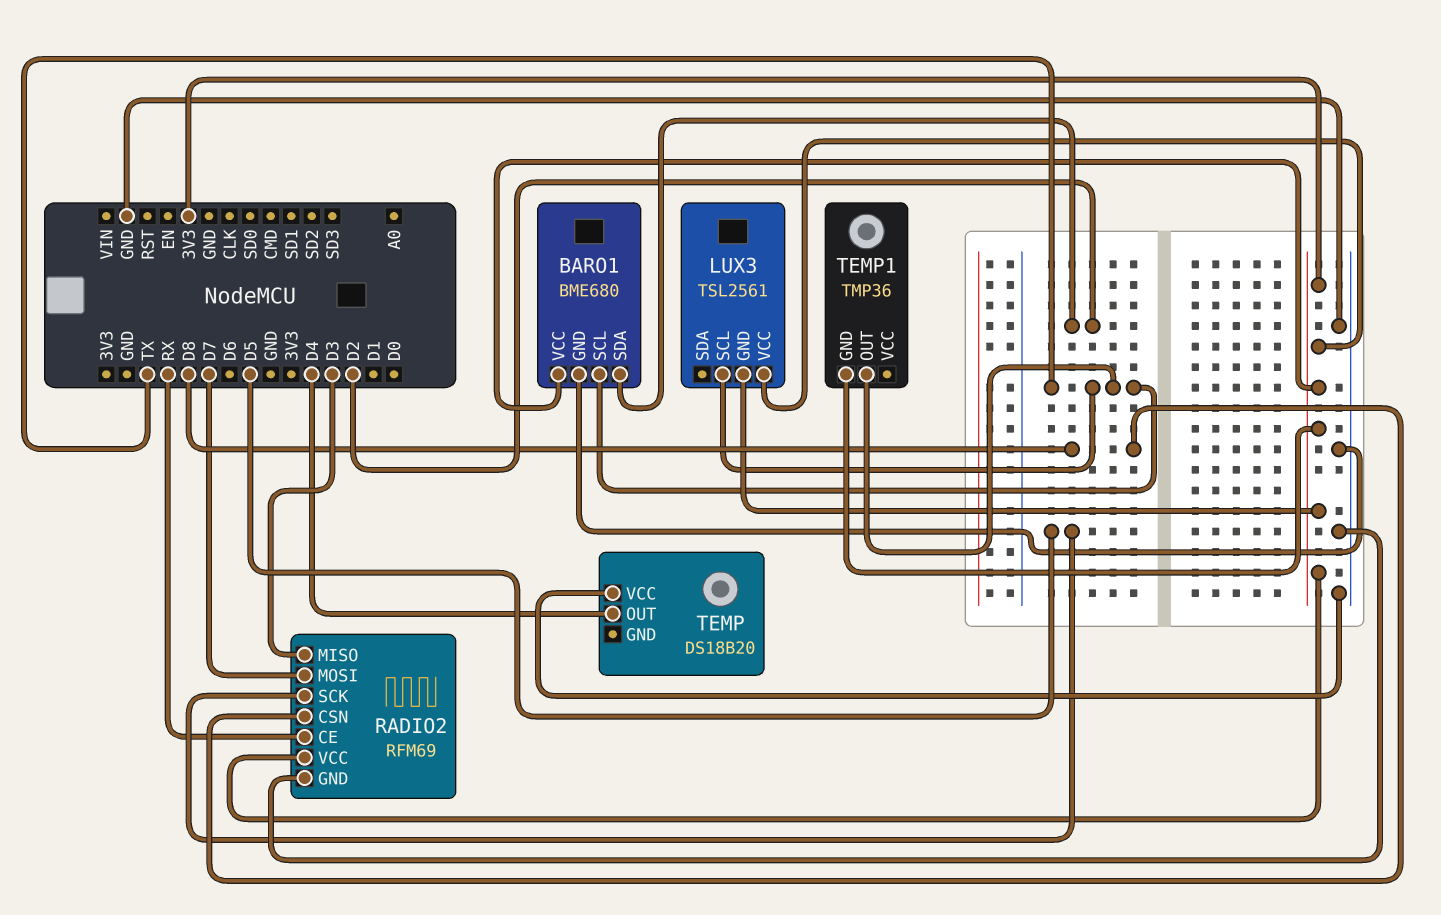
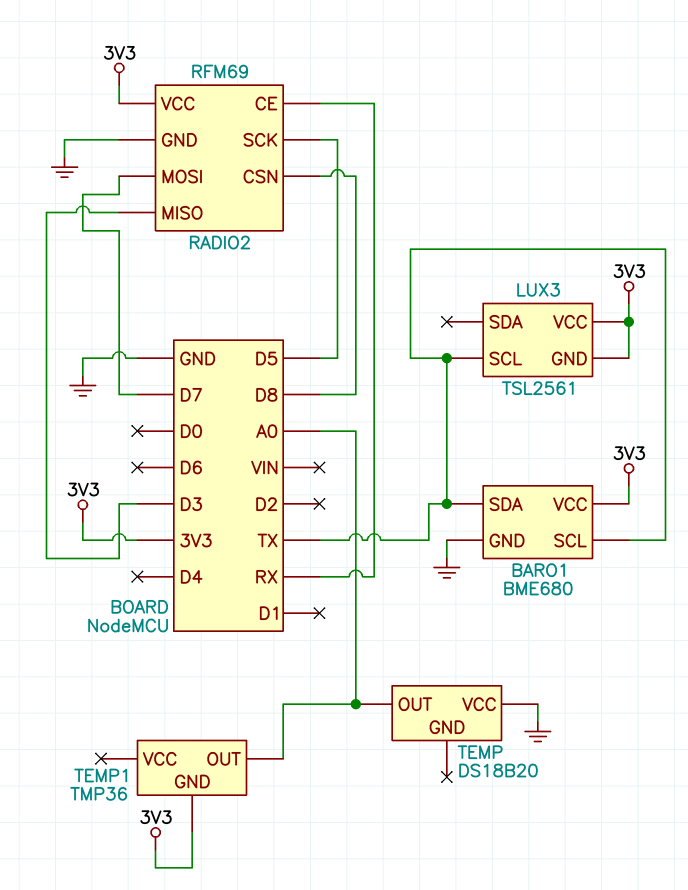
BARO1 pin SDA: D2 -> TX
TEMP pin OUT: D4 -> A0
TEMP1 pin OUT: TX -> A0

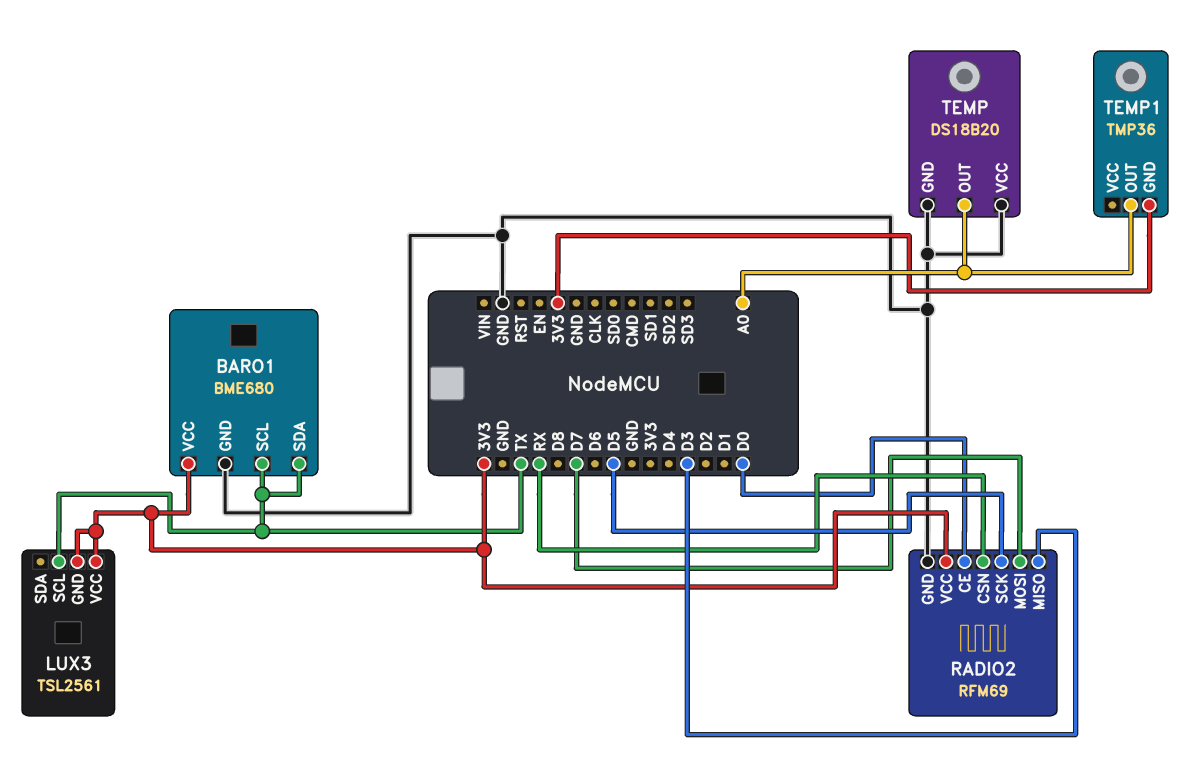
RADIO2 pin CE: RX -> D0
RADIO2 pin CSN: D8 -> RX
TEMP pin GND: none -> GND

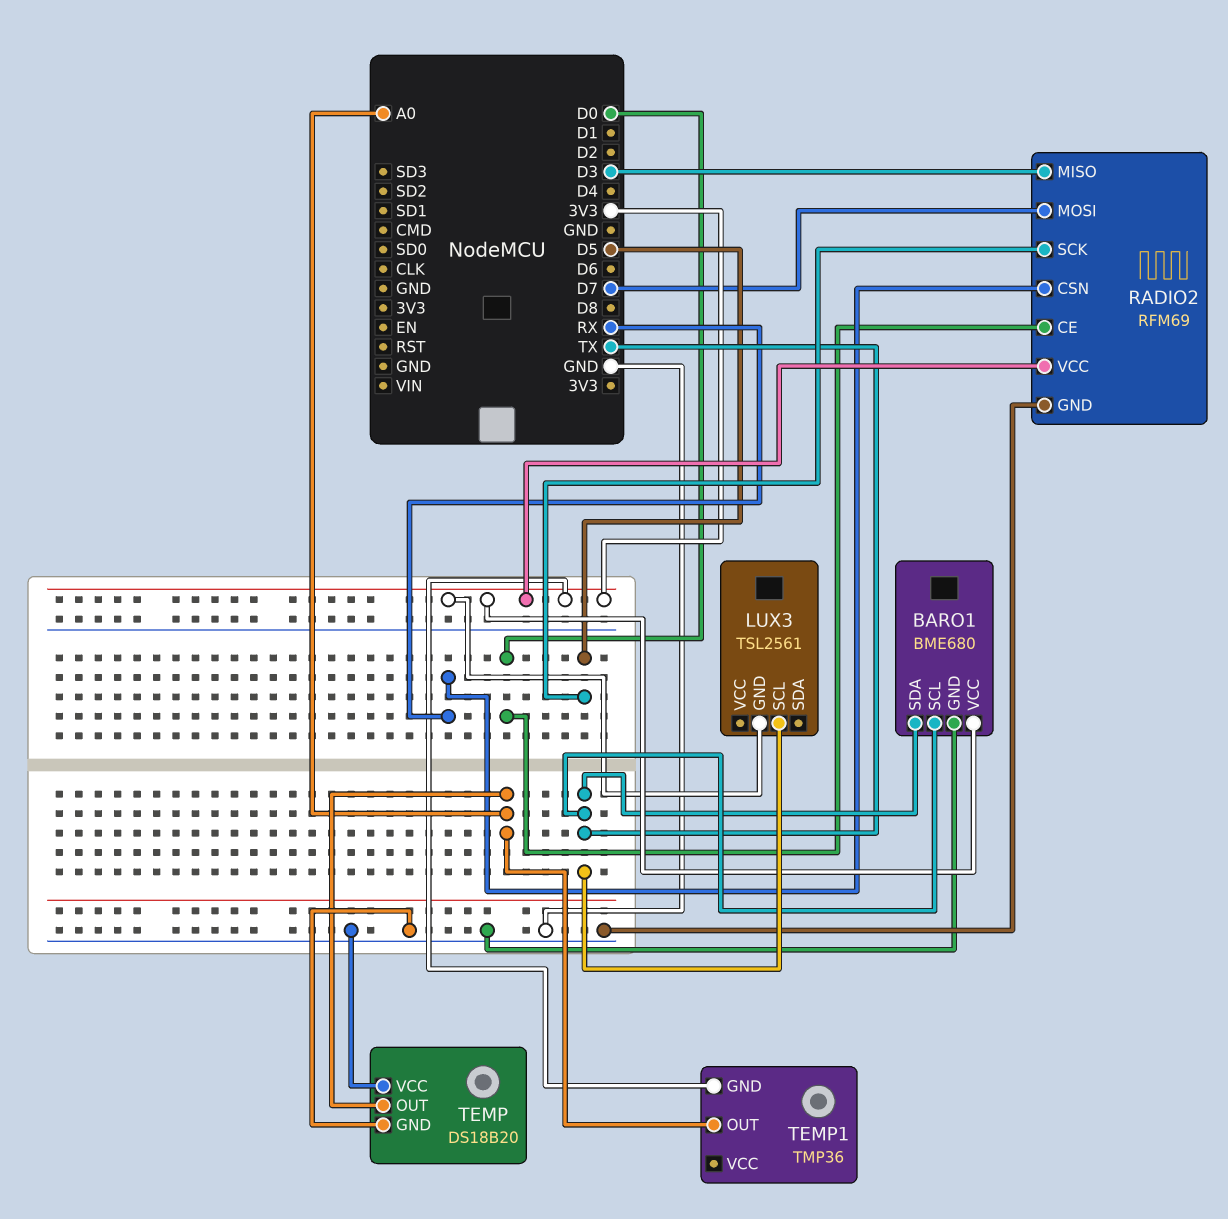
LUX3 pin VCC: 3V3 -> none

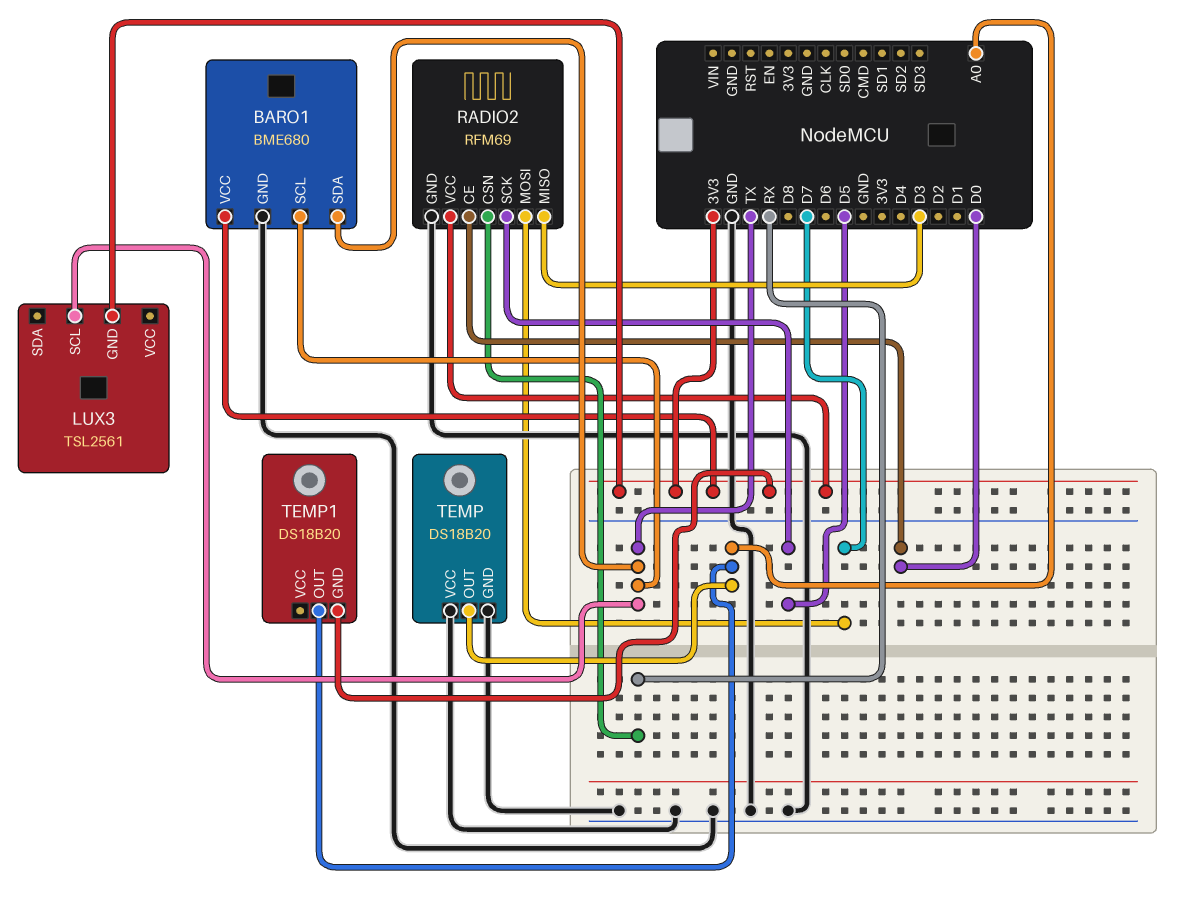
TEMP1: TMP36 -> DS18B20

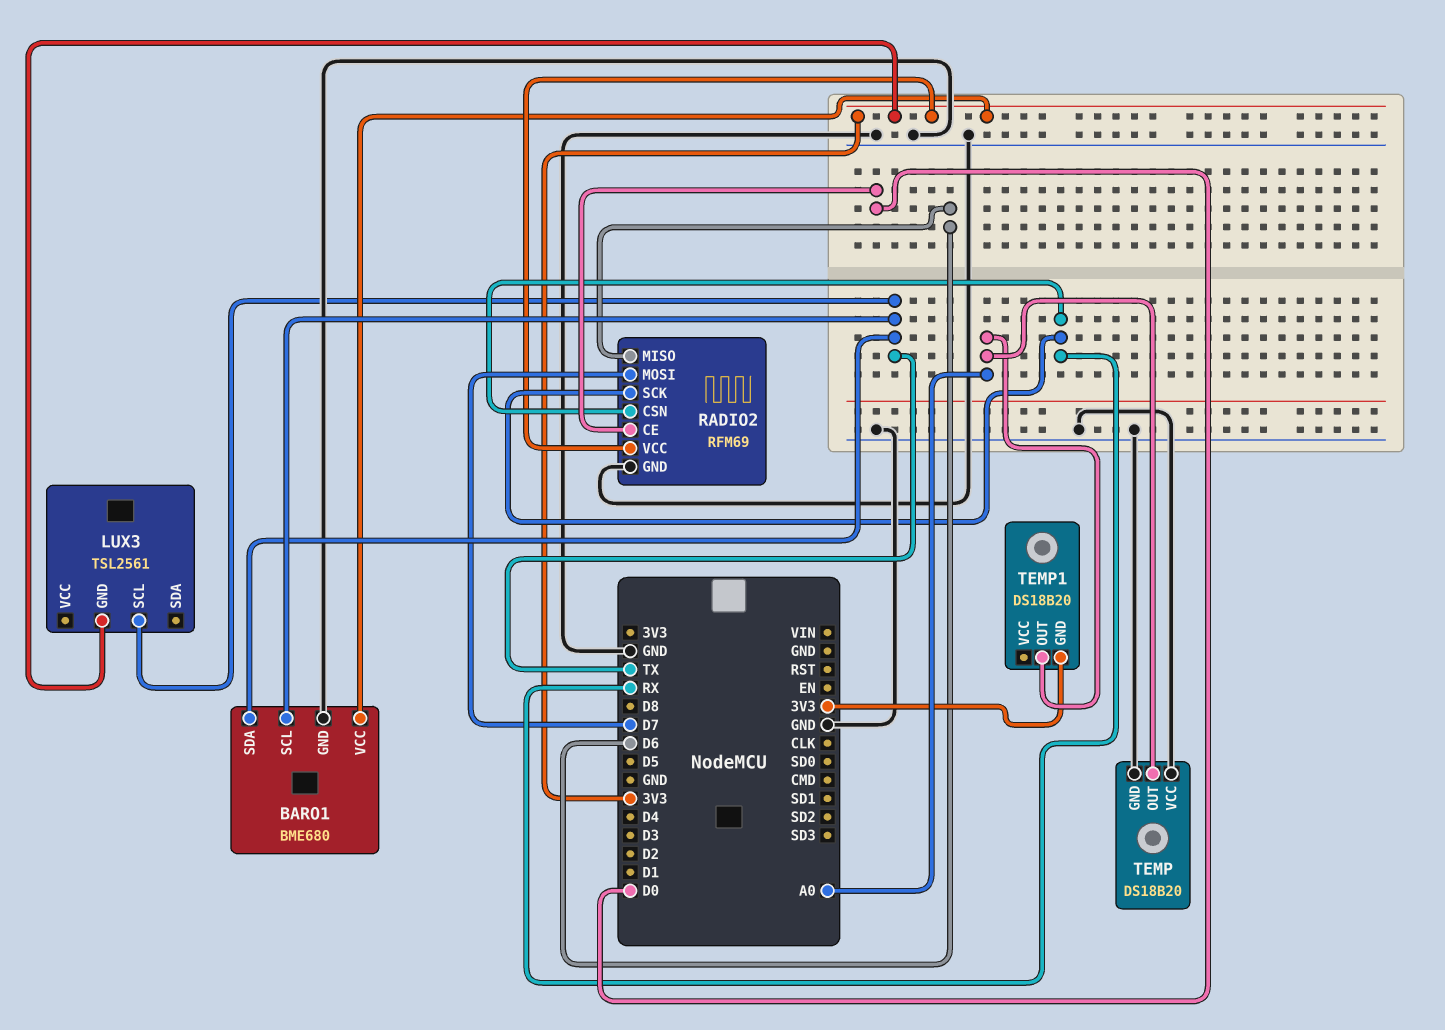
RADIO2 pin MISO: D3 -> D6
RADIO2 pin SCK: D5 -> RX

